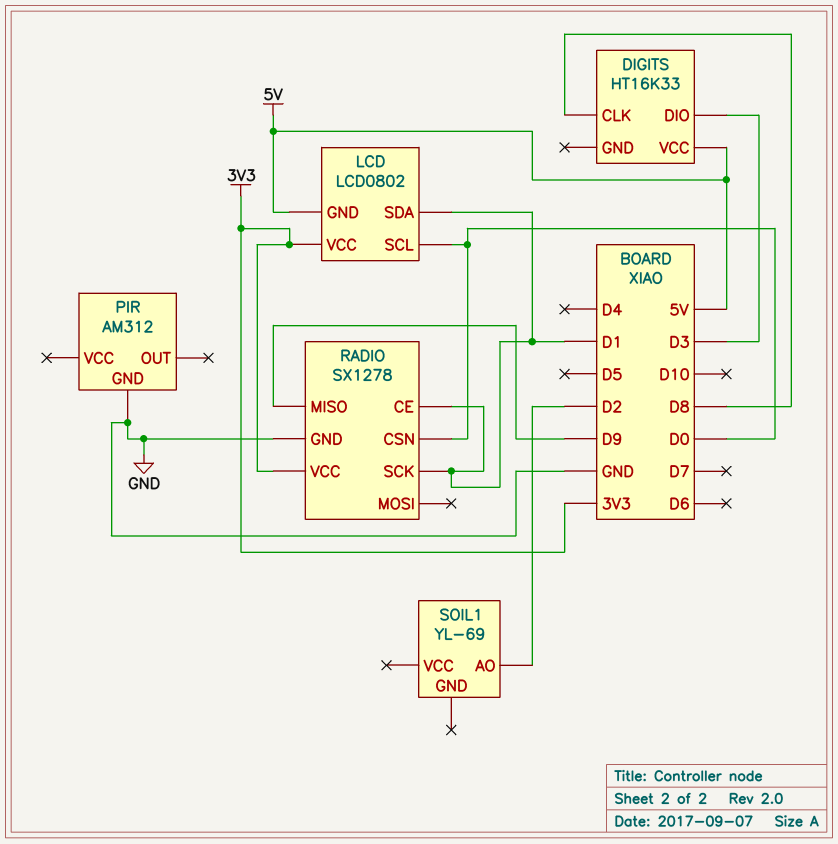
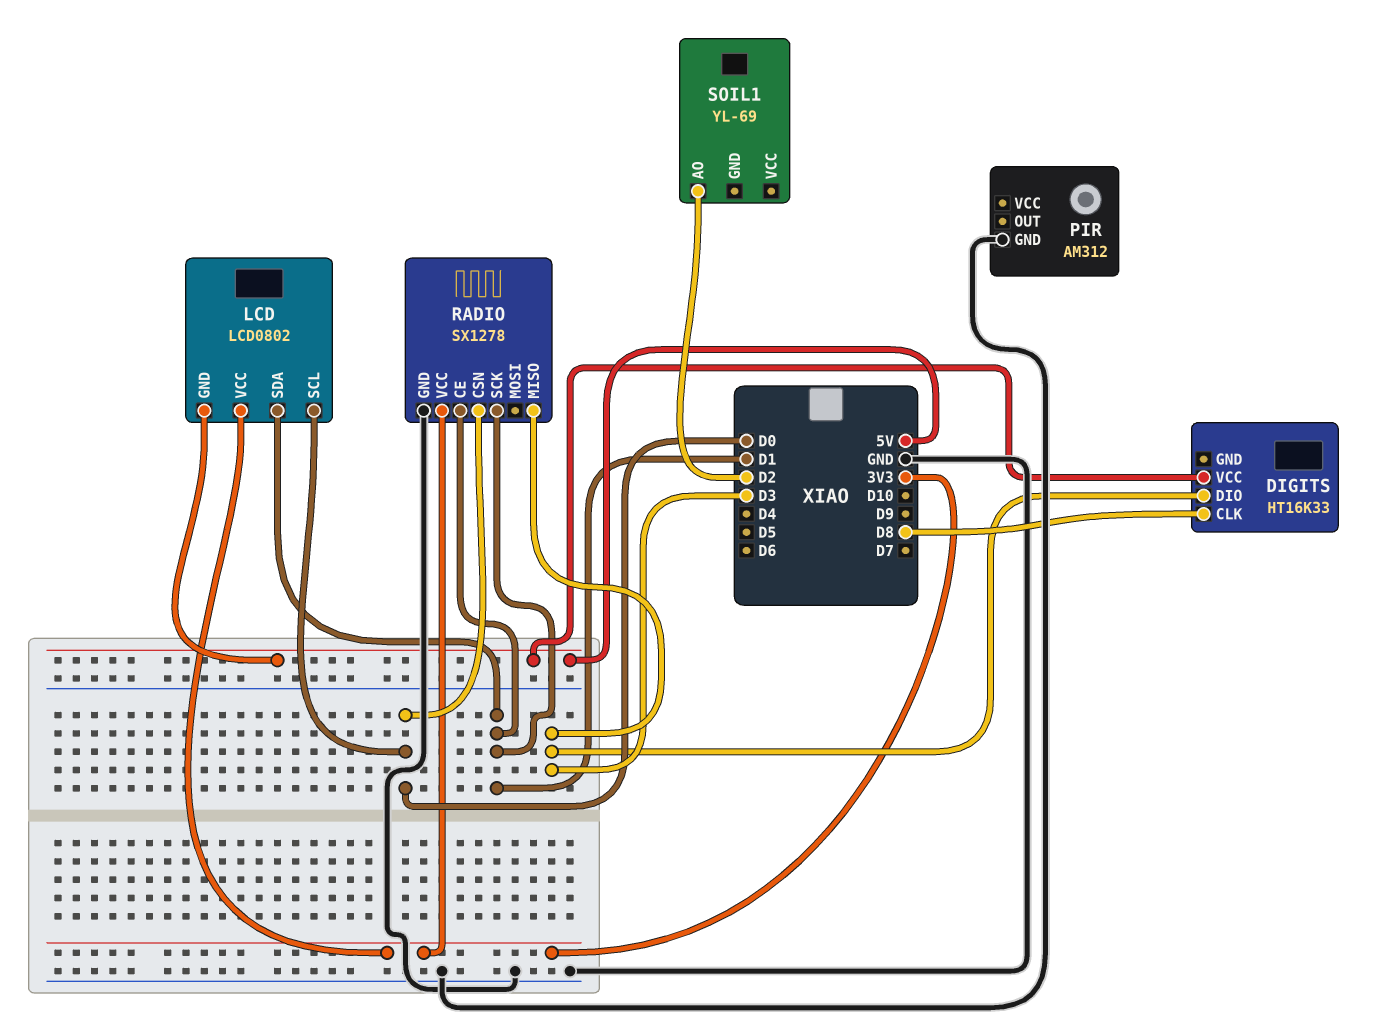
RADIO pin MISO: D9 -> D3

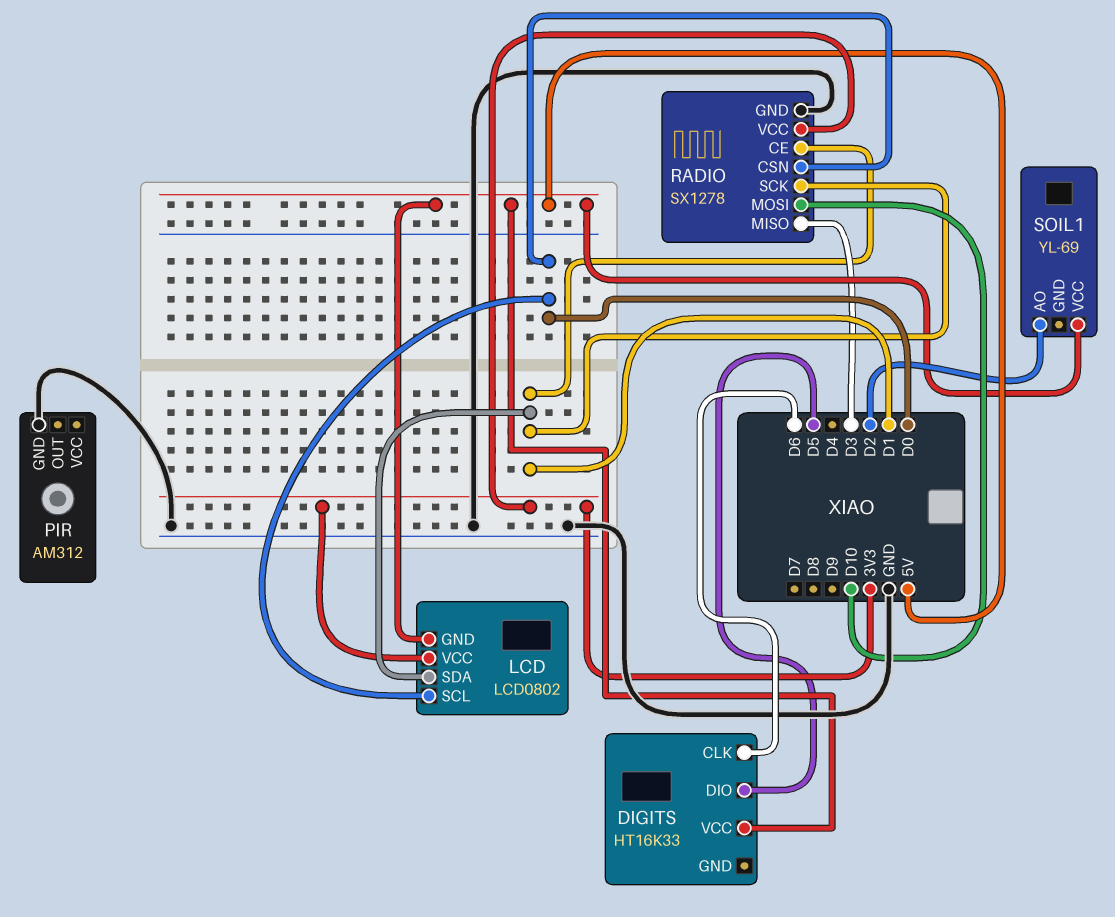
DIGITS pin CLK: D8 -> D6
DIGITS pin DIO: D3 -> D5
RADIO pin MOSI: none -> D10
SOIL1 pin VCC: none -> 5V

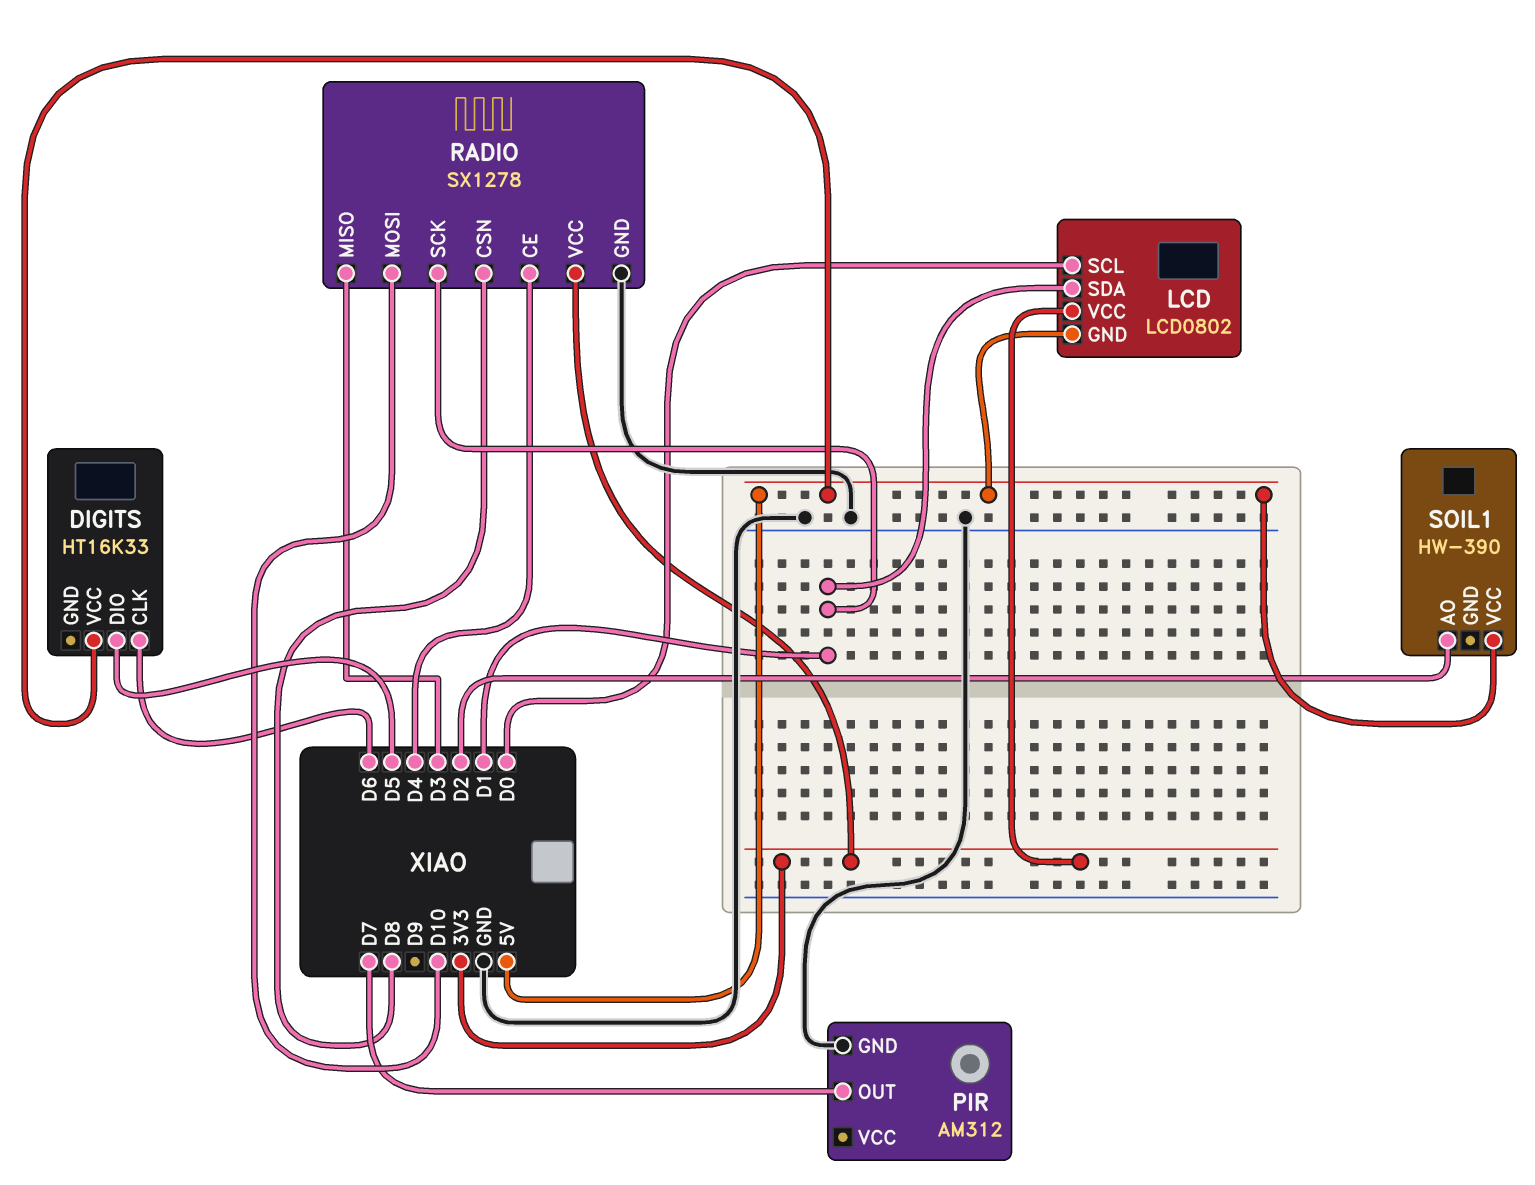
PIR pin OUT: none -> D7
RADIO pin CE: D1 -> D4
RADIO pin CSN: D0 -> D8
SOIL1: YL-69 -> HW-390

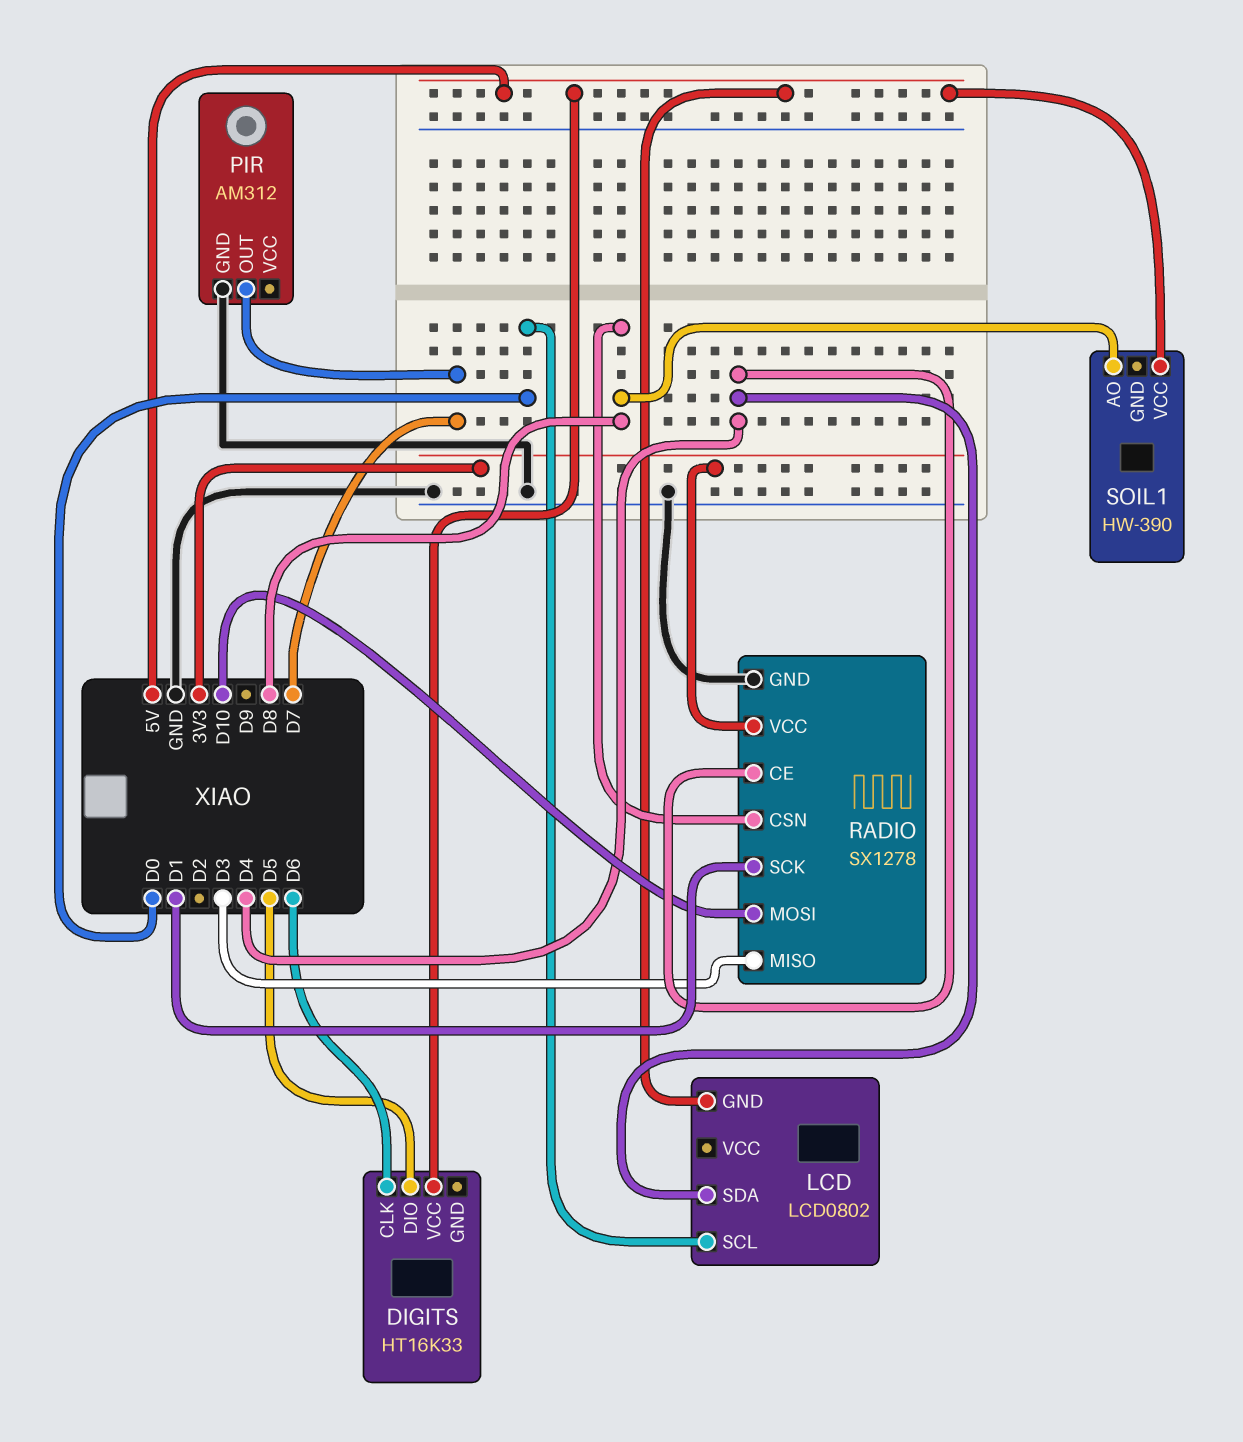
LCD pin SDA: D1 -> D4
LCD pin VCC: 3V3 -> none
SOIL1 pin AO: D2 -> D8

